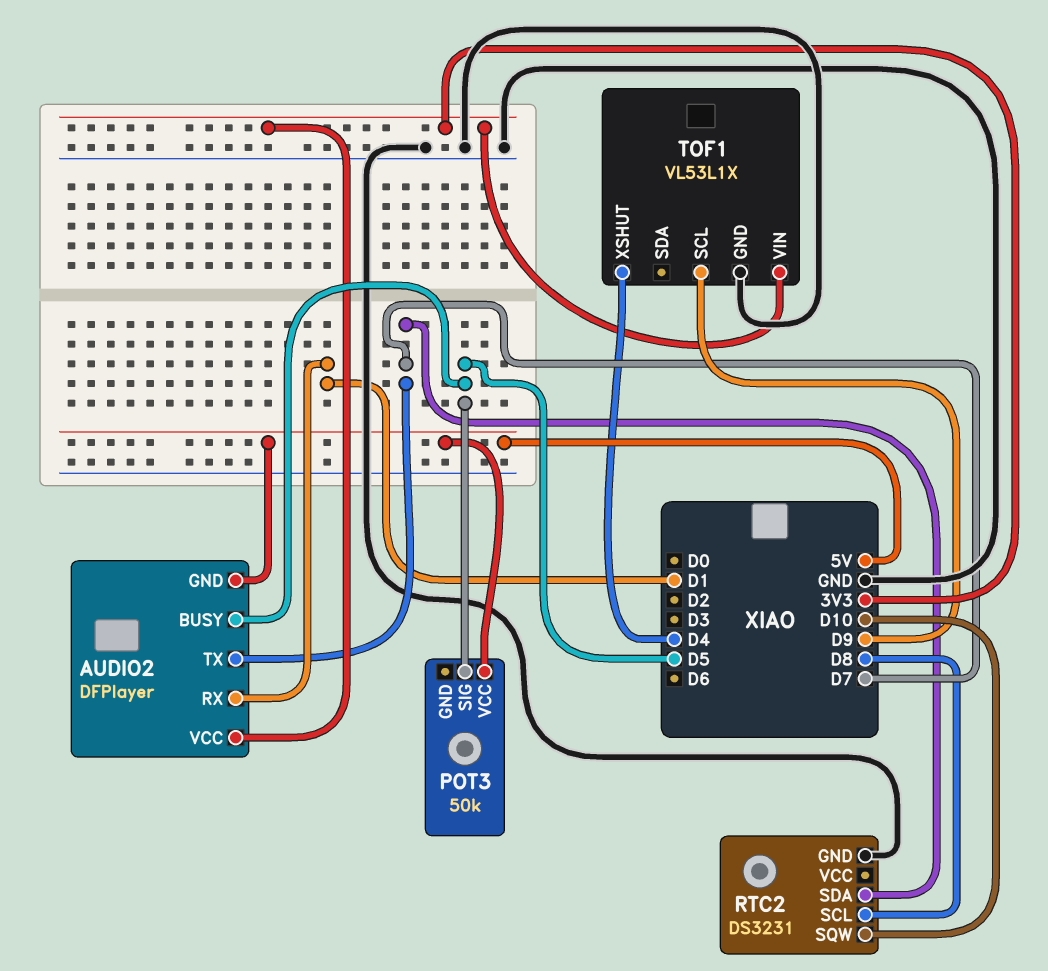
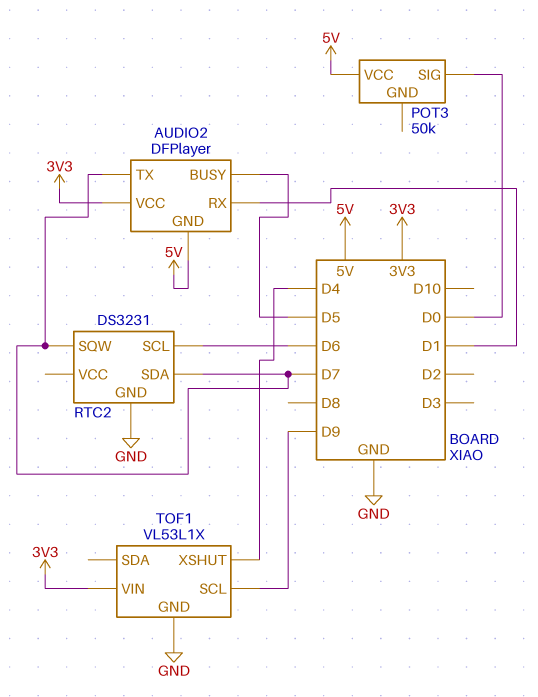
POT3 pin SIG: D5 -> D0
RTC2 pin SCL: D8 -> D6
RTC2 pin SQW: D10 -> D7

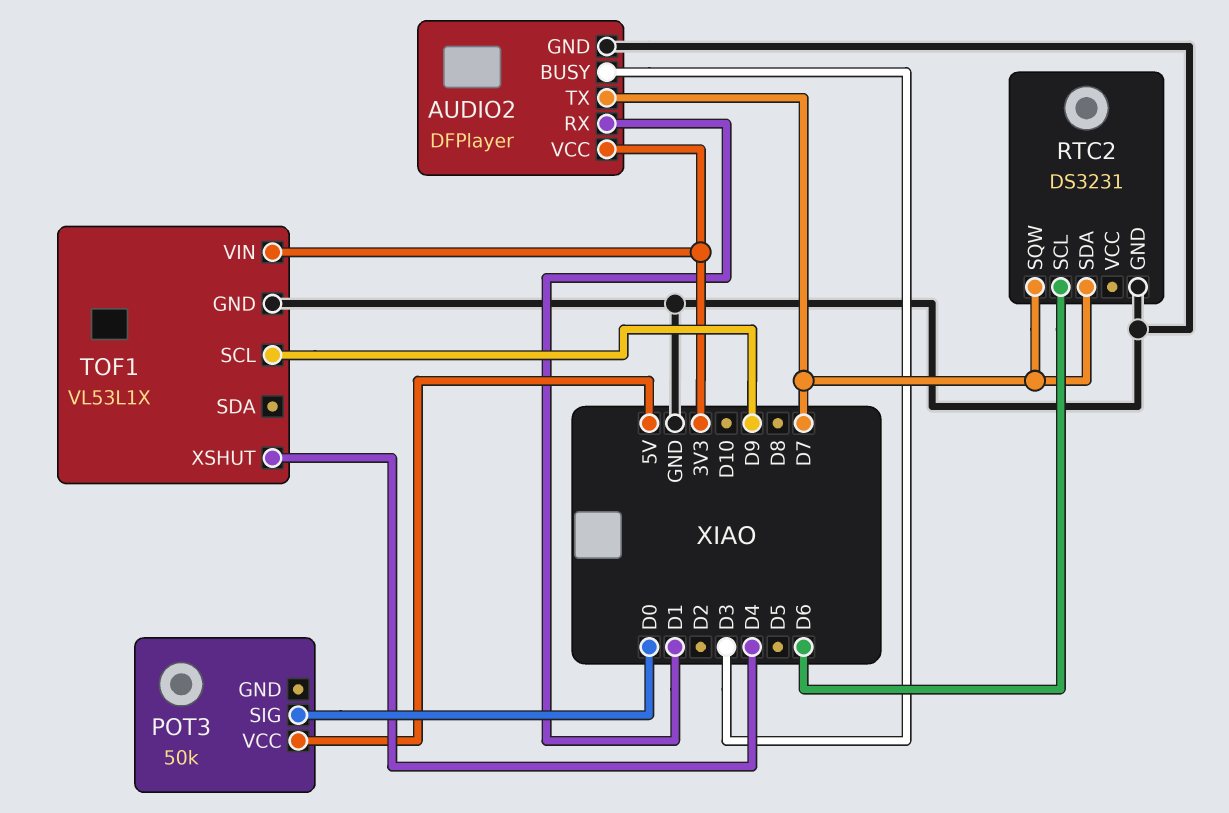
AUDIO2 pin BUSY: D5 -> D3
AUDIO2 pin GND: 5V -> GND

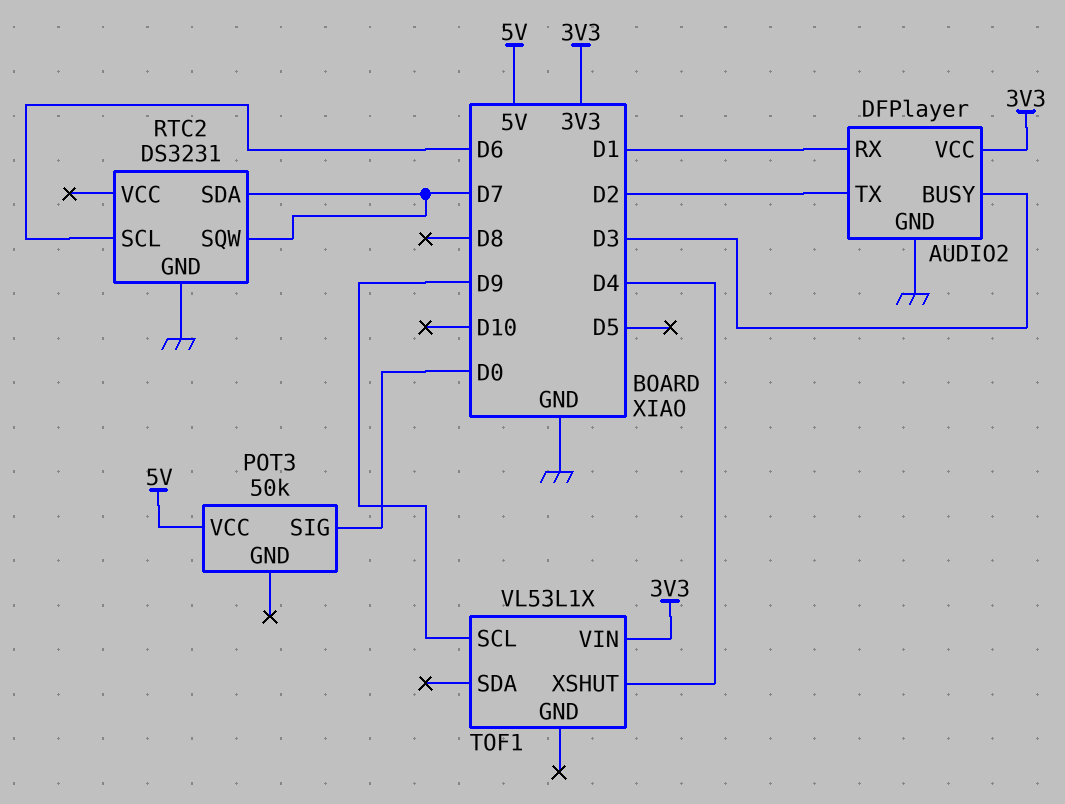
AUDIO2 pin TX: D7 -> D2
TOF1 pin GND: GND -> none

